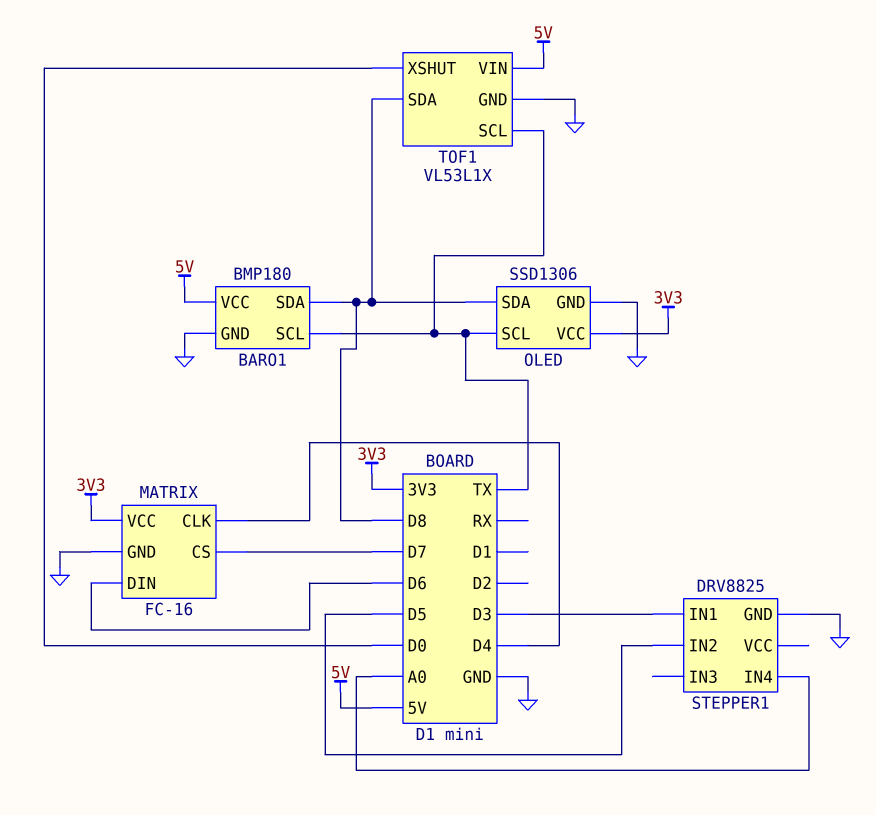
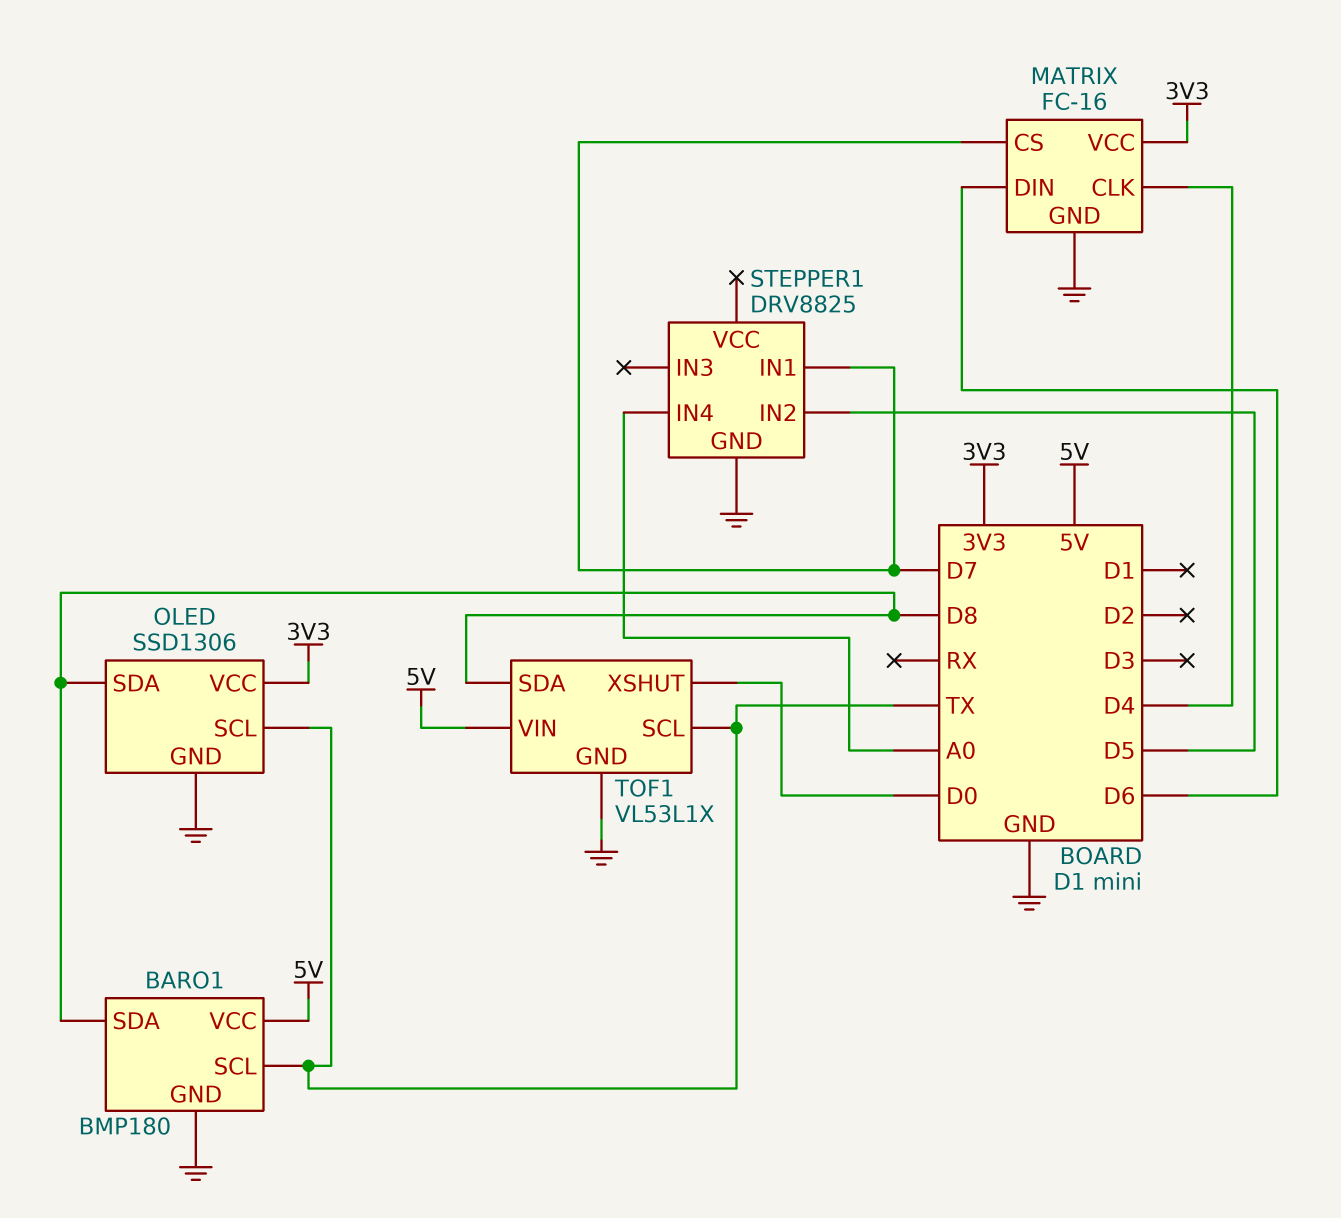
STEPPER1 pin IN1: D3 -> D7

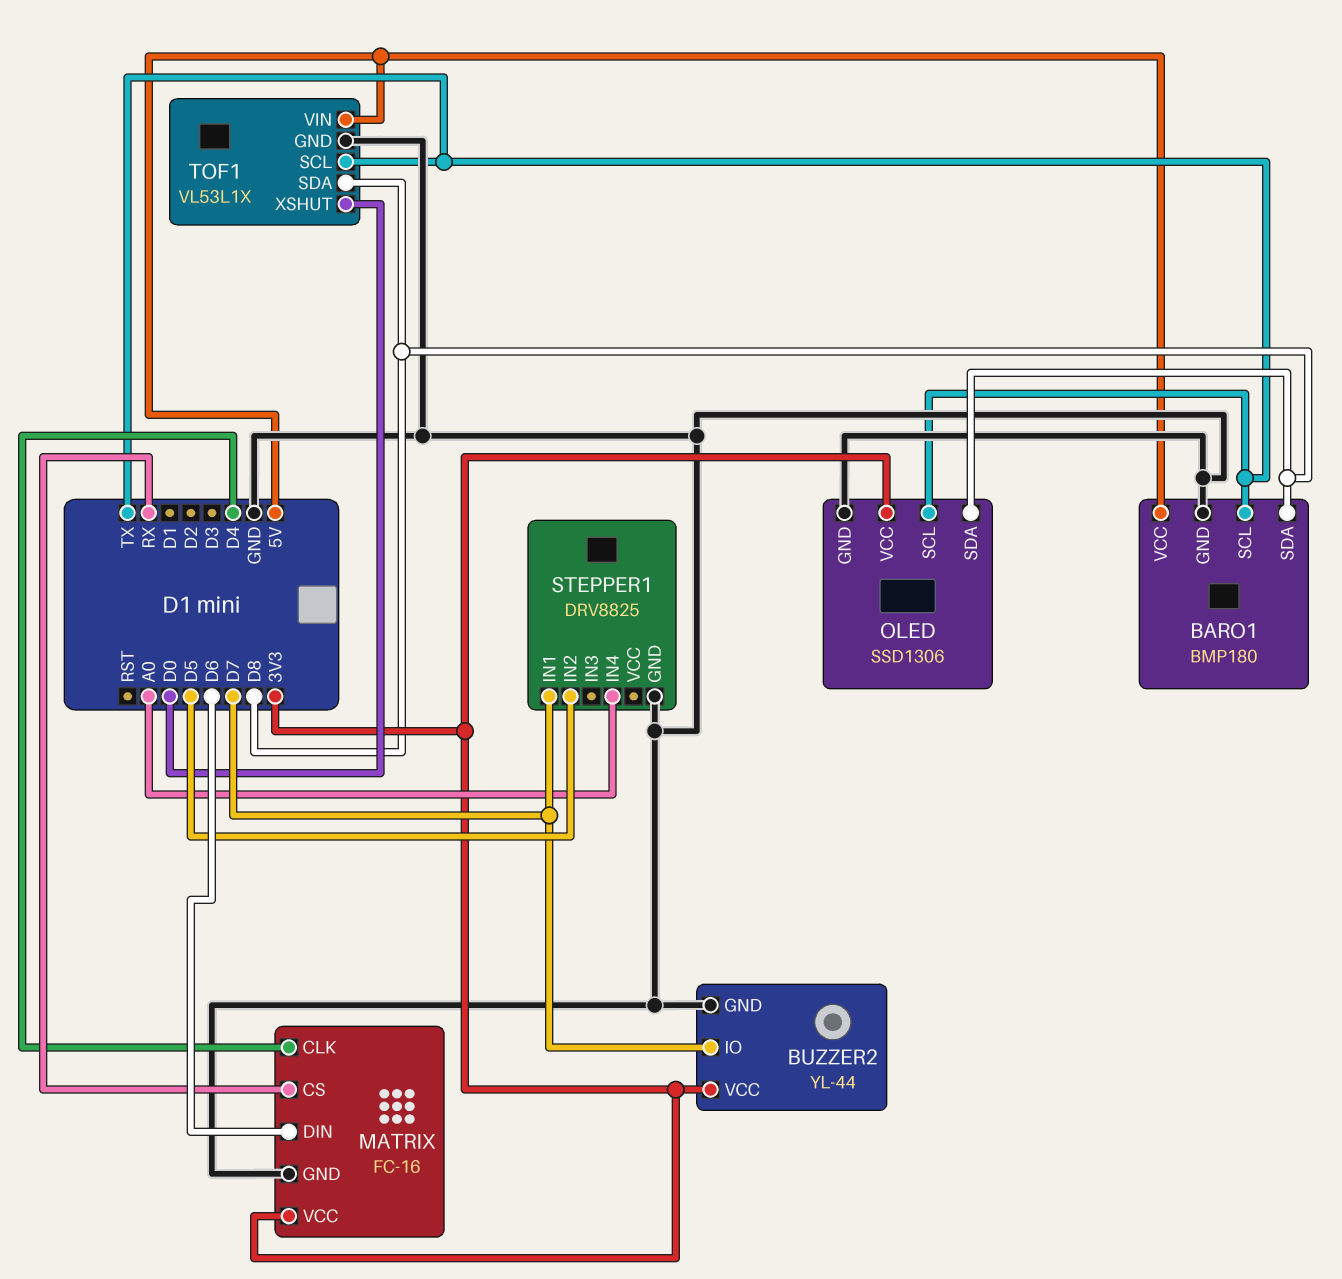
BUZZER2: none -> YL-44
BUZZER2 pin GND: none -> GND
BUZZER2 pin IO: none -> D7
BUZZER2 pin VCC: none -> 3V3
MATRIX pin CS: D7 -> RX

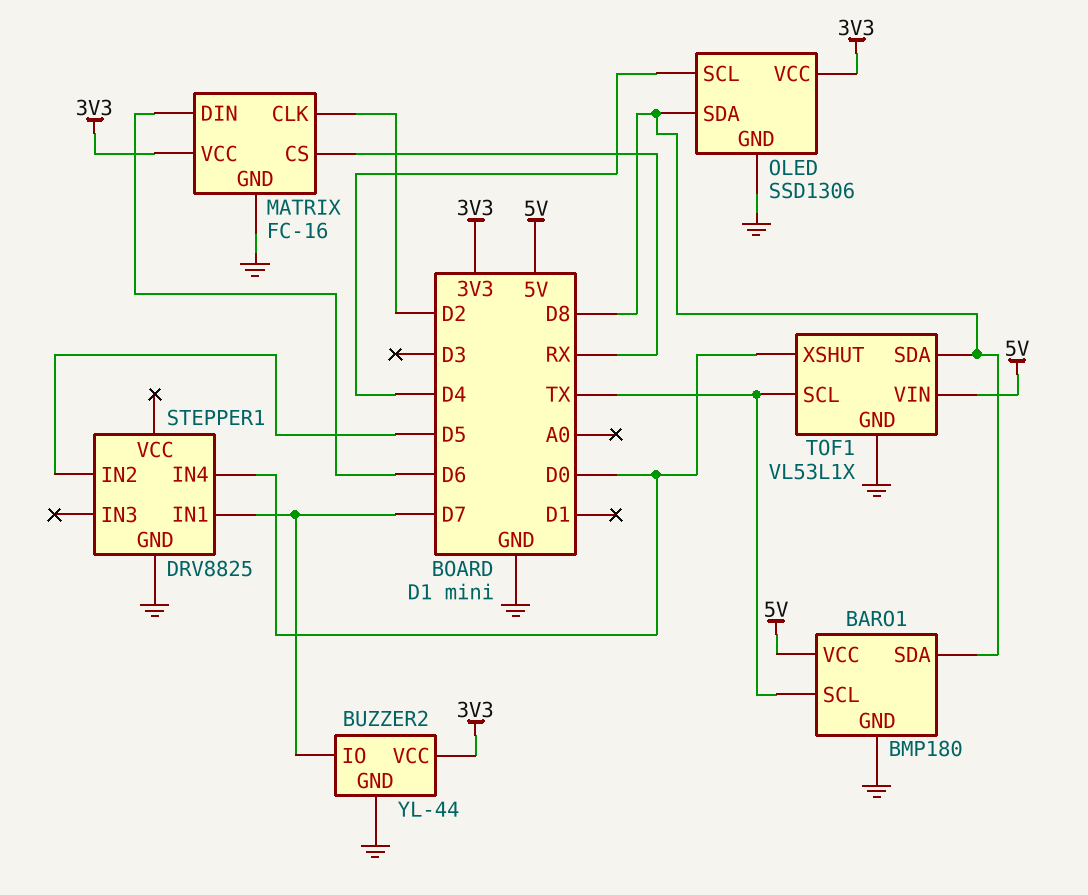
MATRIX pin CLK: D4 -> D2
OLED pin SCL: TX -> D4
STEPPER1 pin IN4: A0 -> D0

